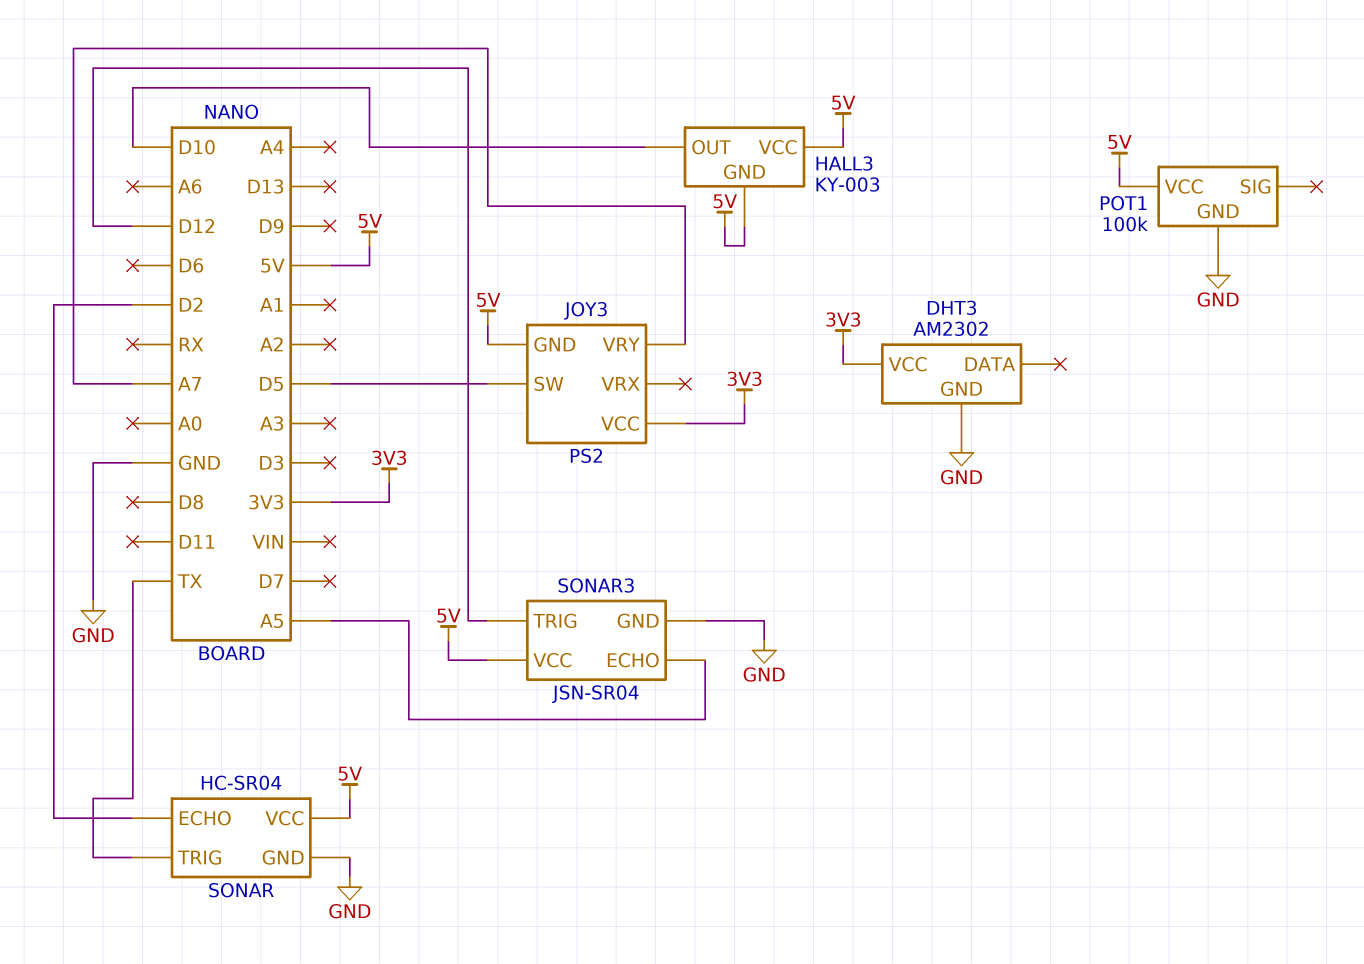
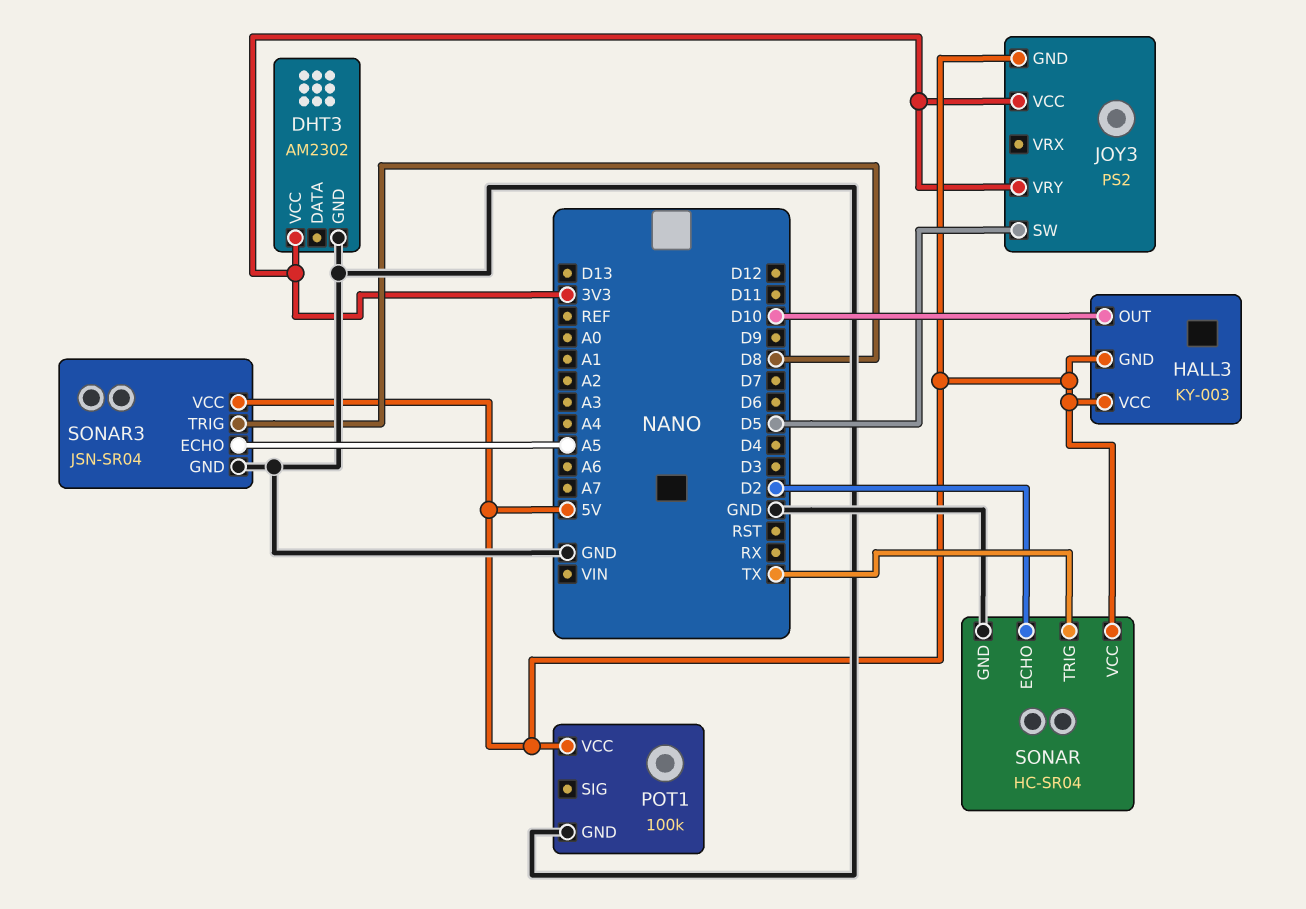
JOY3 pin VRY: A7 -> 3V3
SONAR3 pin TRIG: D12 -> D8

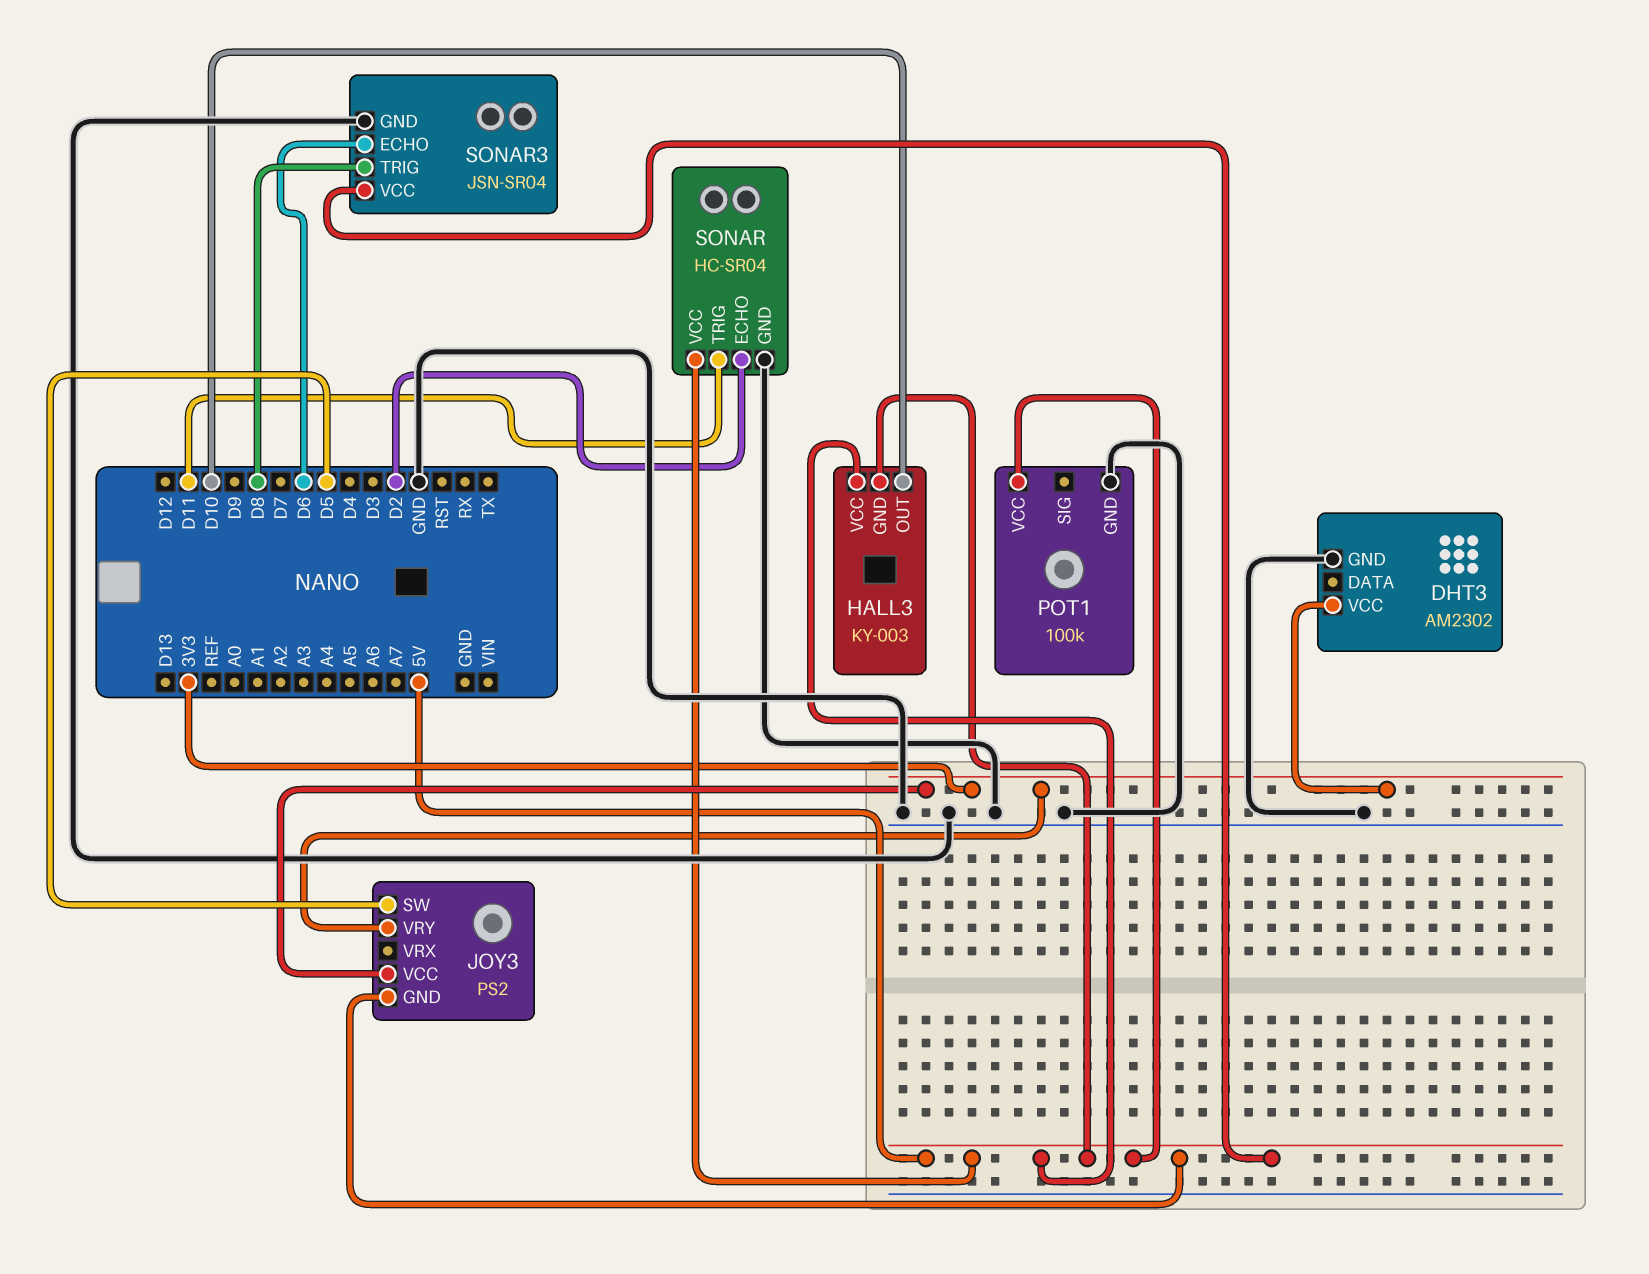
SONAR pin TRIG: TX -> D11
SONAR3 pin ECHO: A5 -> D6

